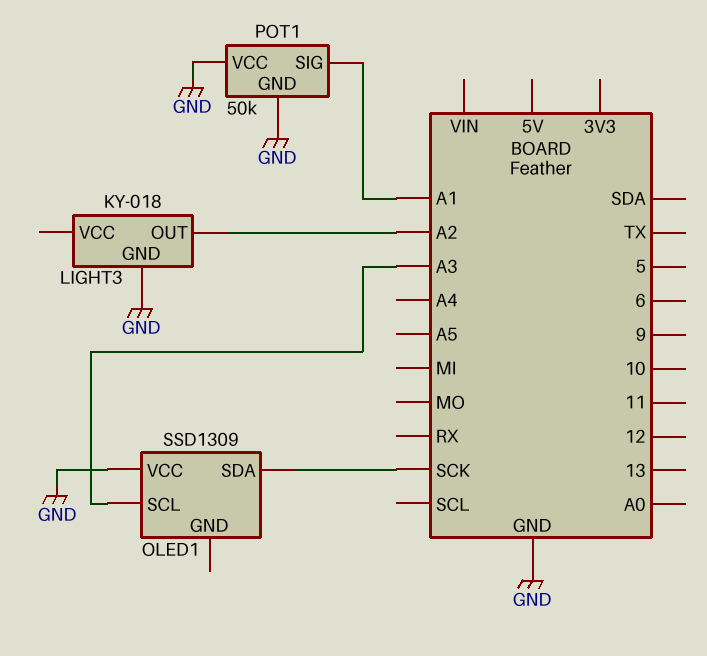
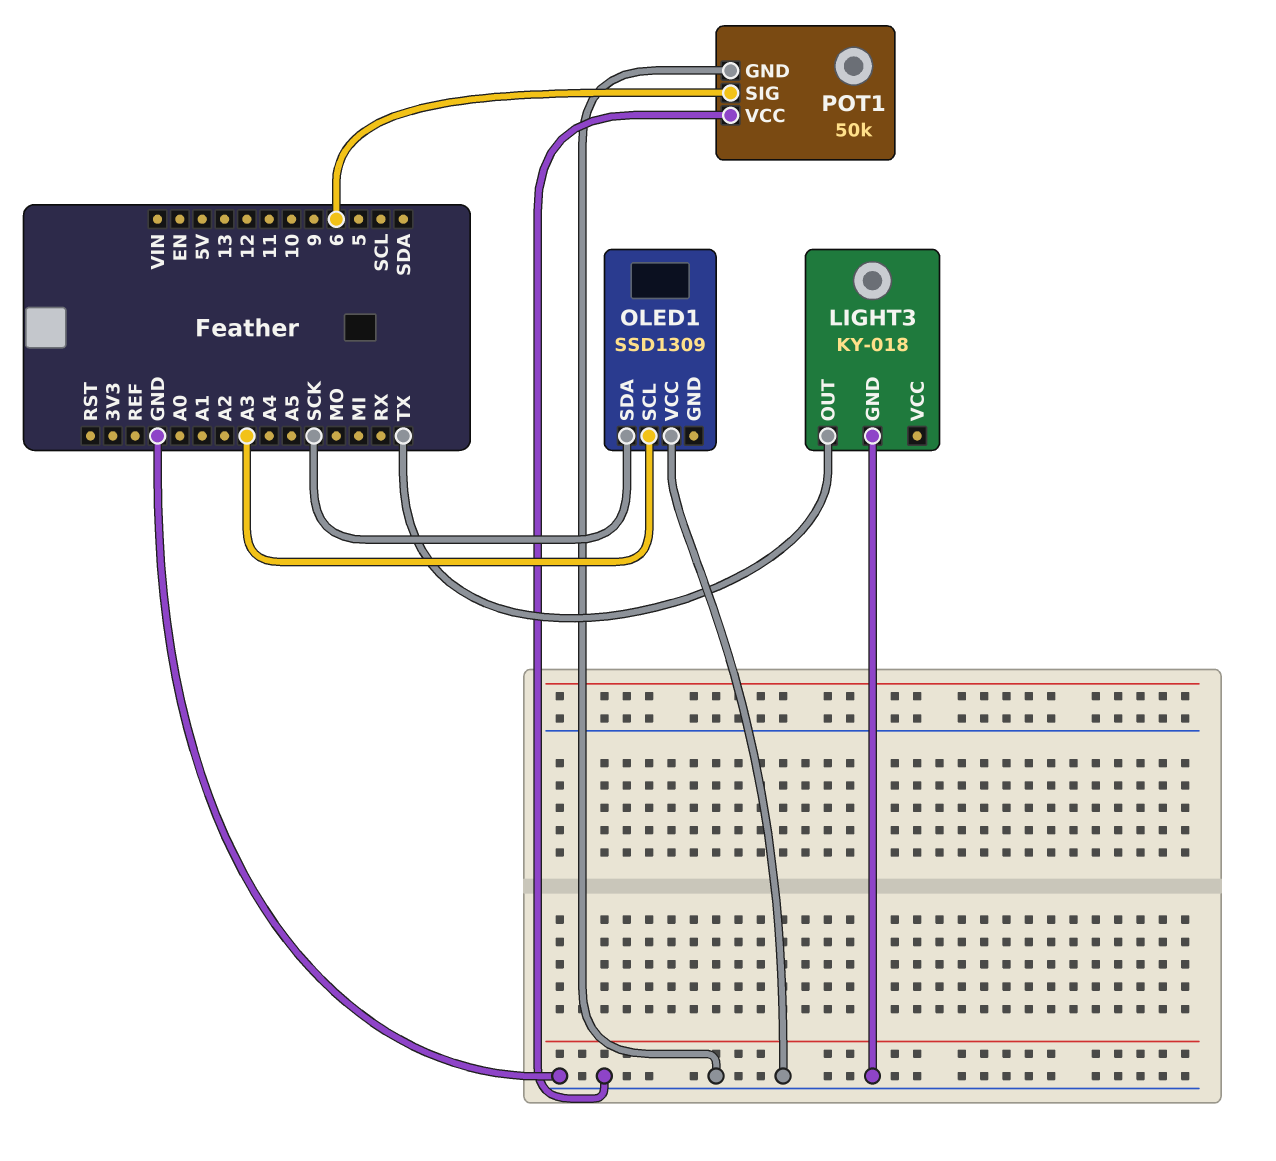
LIGHT3 pin OUT: A2 -> TX
POT1 pin SIG: A1 -> 6

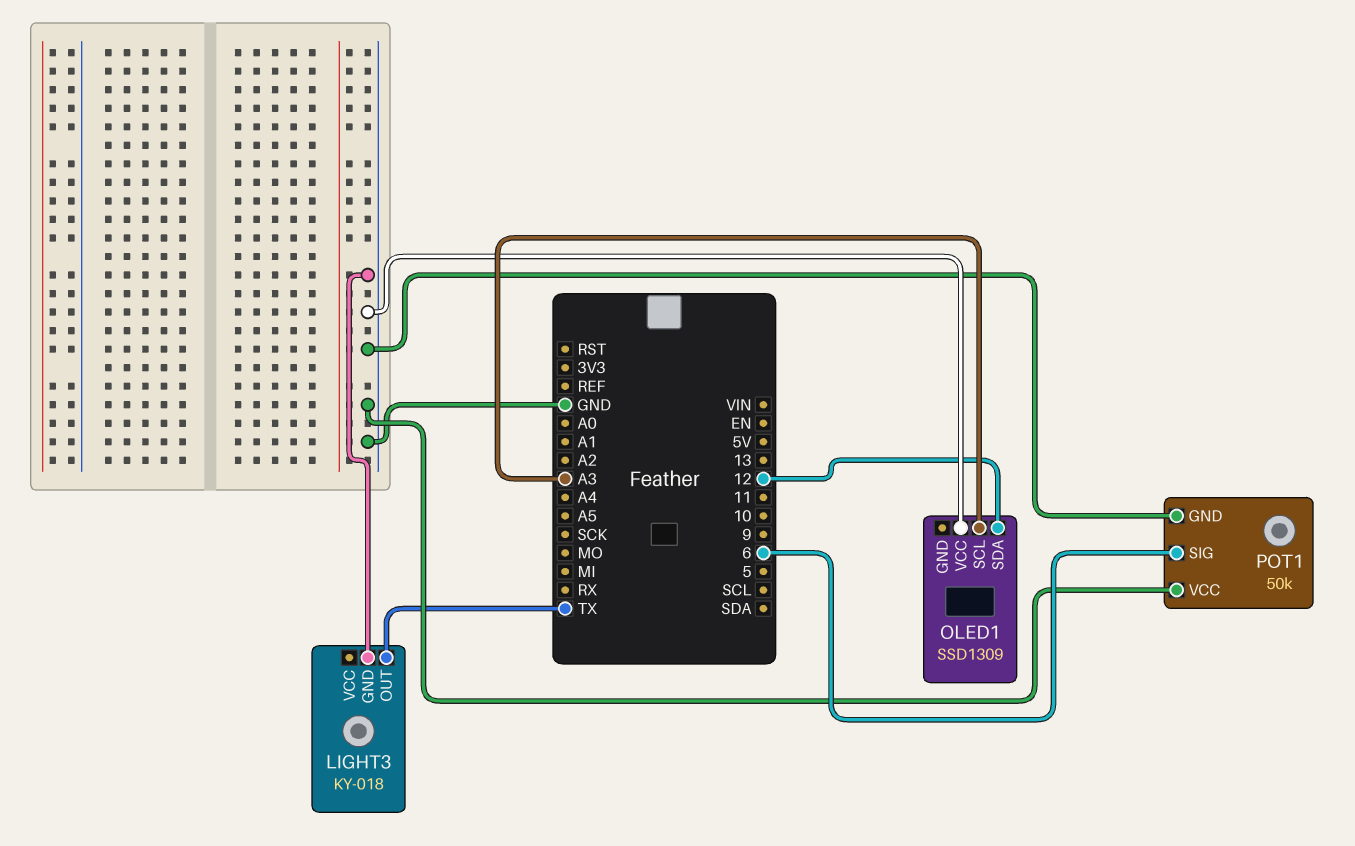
OLED1 pin SDA: SCK -> 12

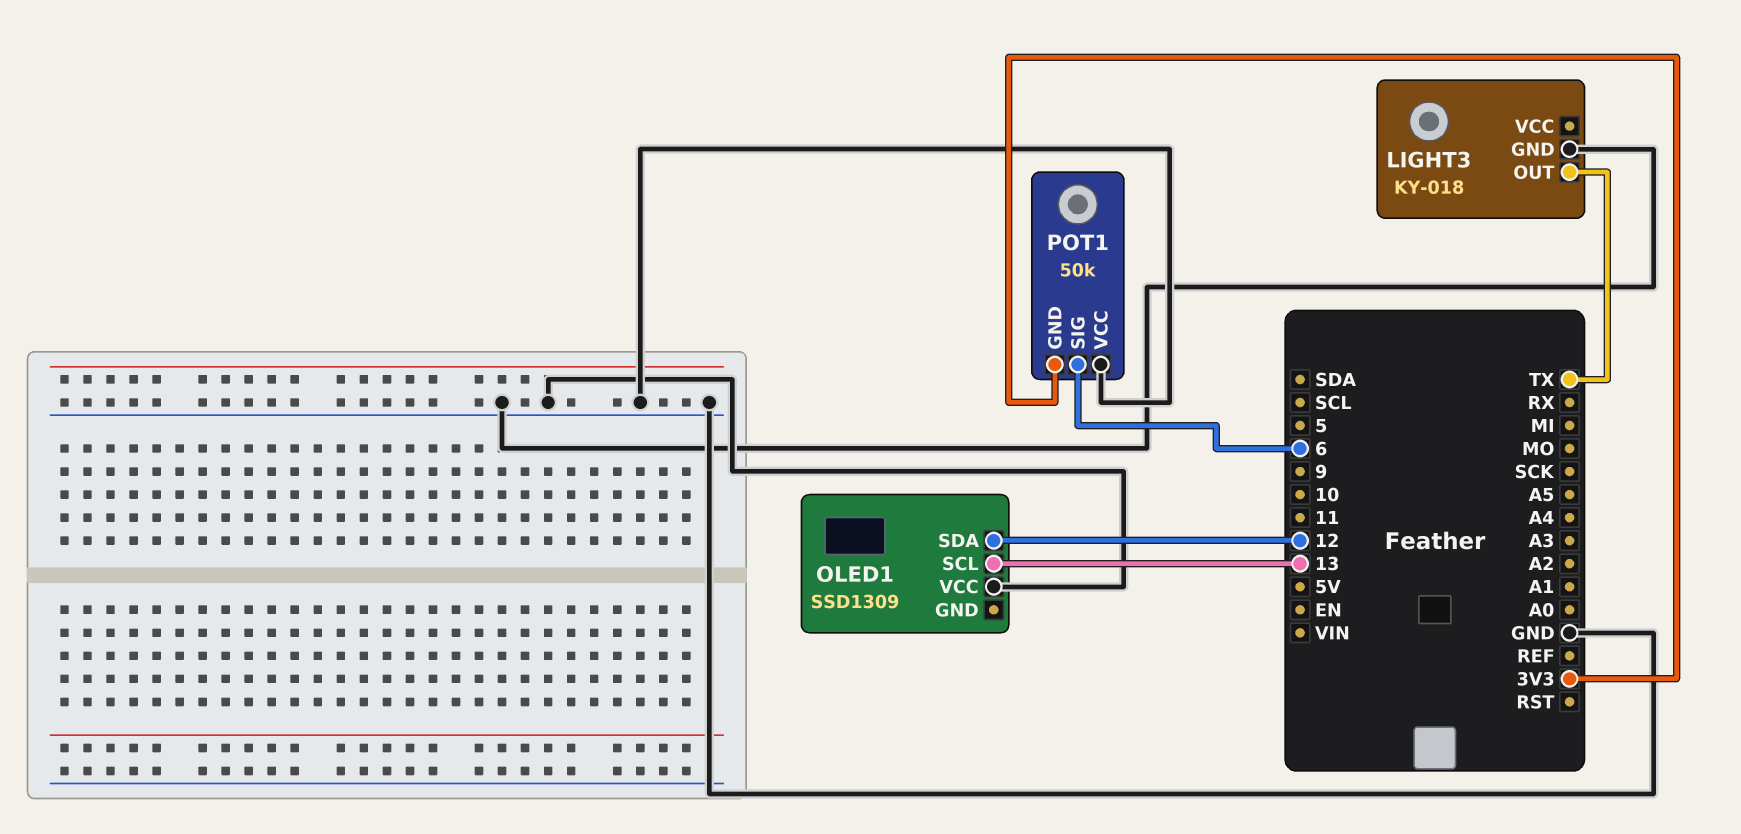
OLED1 pin SCL: A3 -> 13
POT1 pin GND: GND -> 3V3

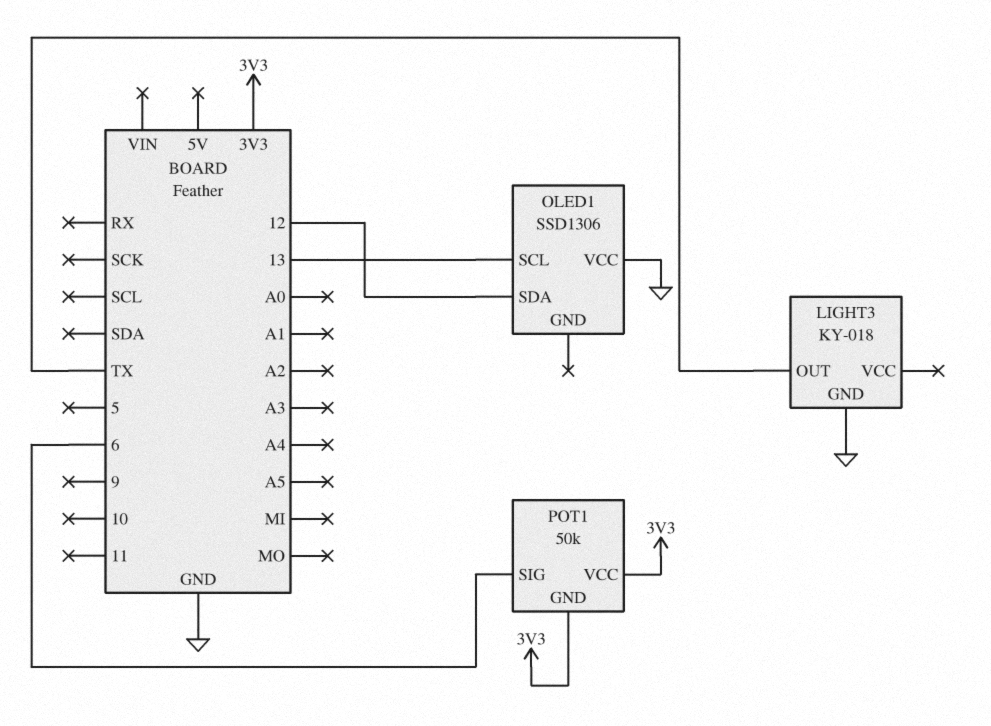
OLED1: SSD1309 -> SSD1306
POT1 pin VCC: GND -> 3V3

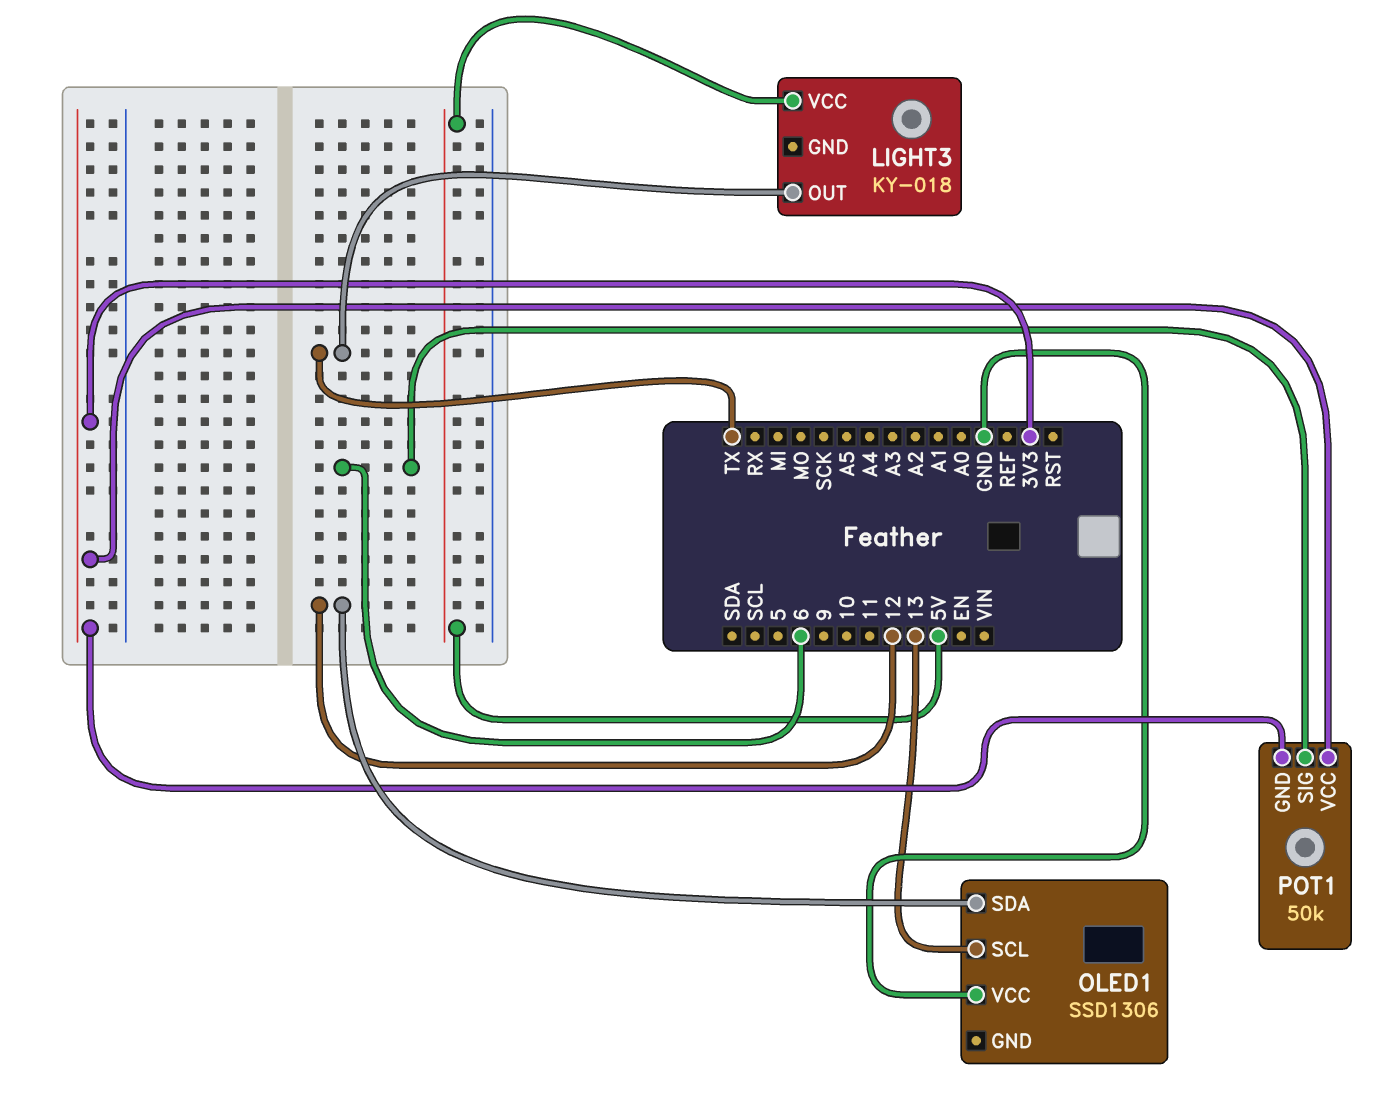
LIGHT3 pin GND: GND -> none
LIGHT3 pin VCC: none -> 5V

